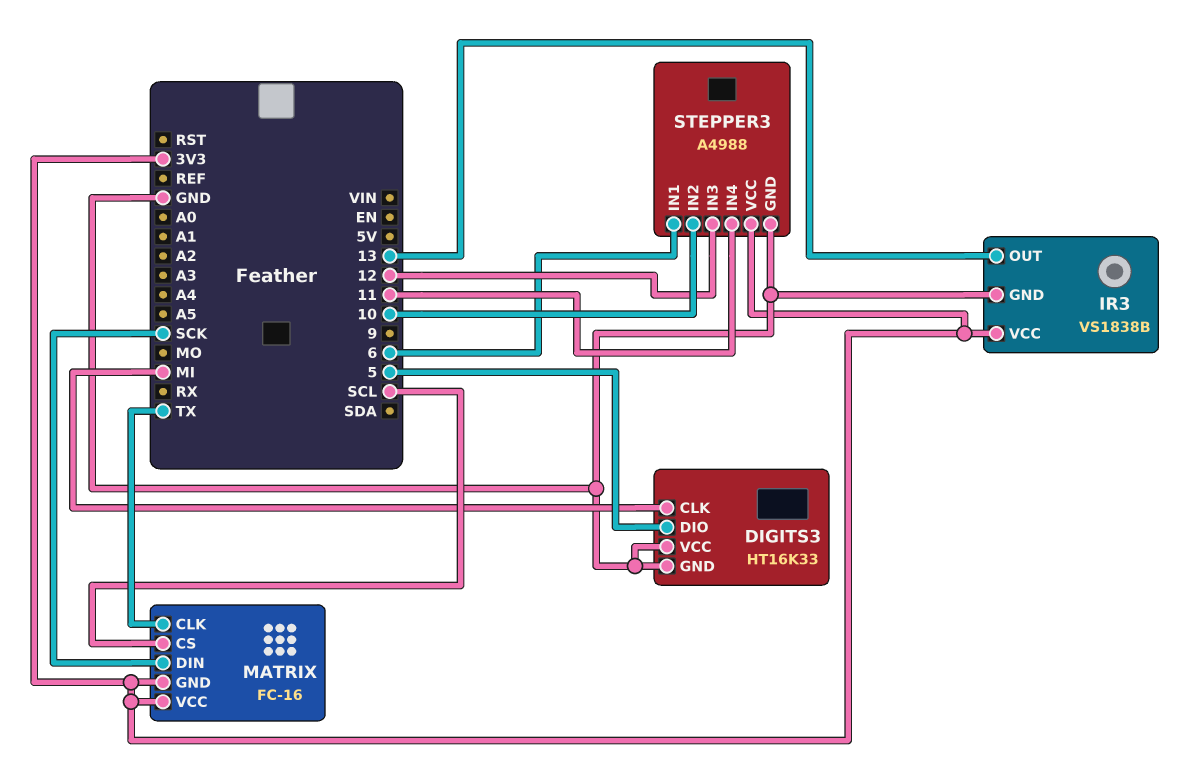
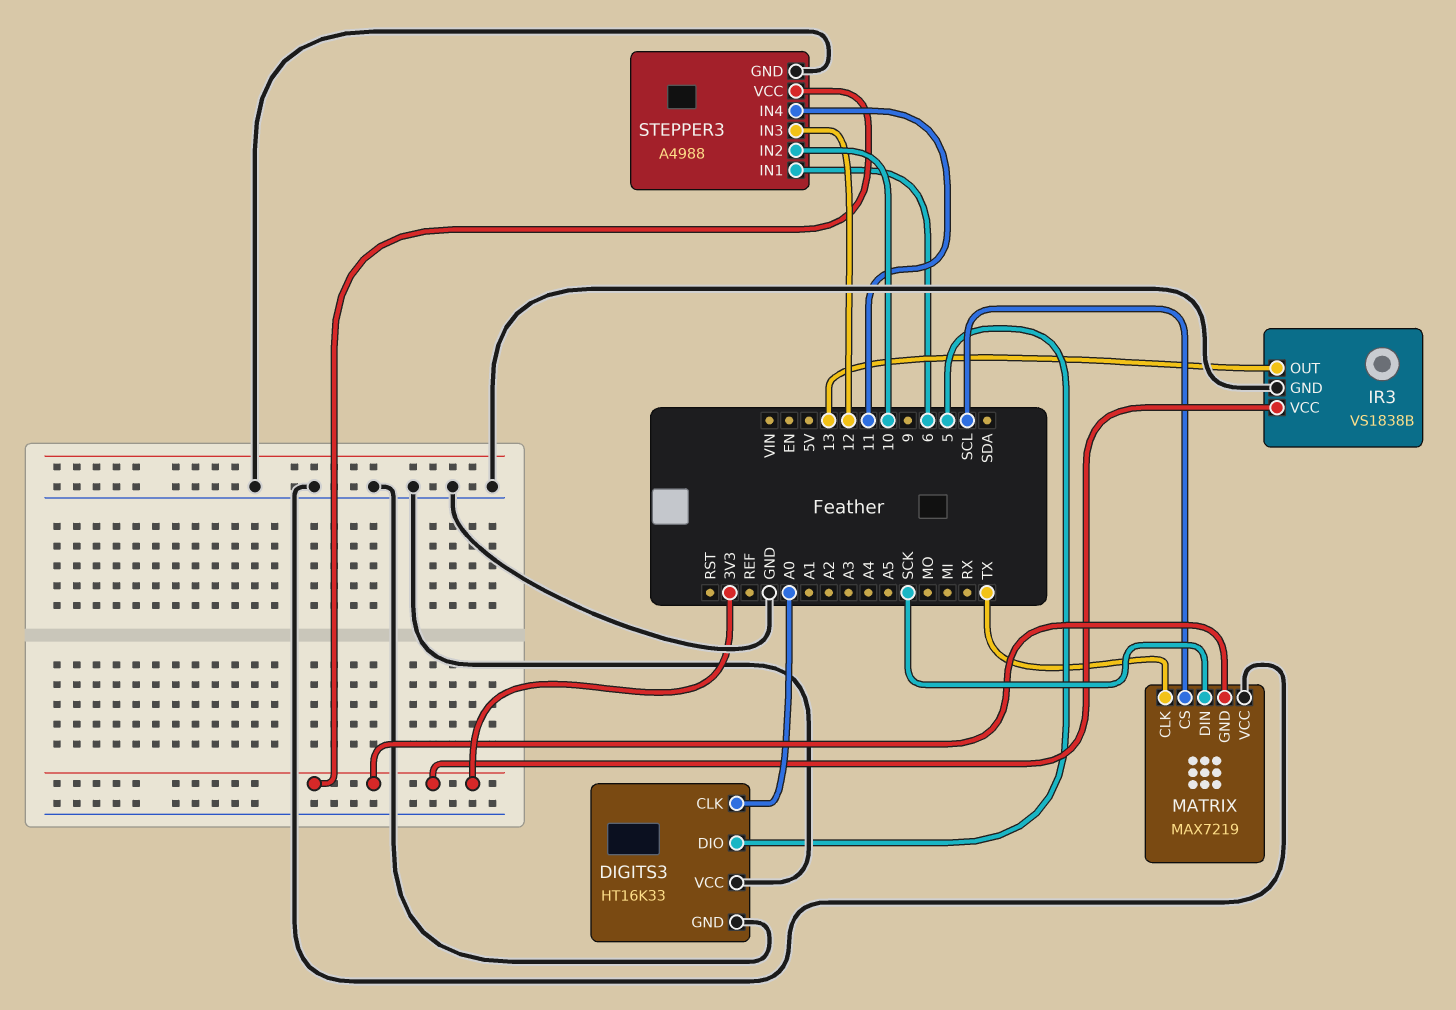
DIGITS3 pin CLK: MI -> A0
MATRIX: FC-16 -> MAX7219
MATRIX pin VCC: 3V3 -> GND

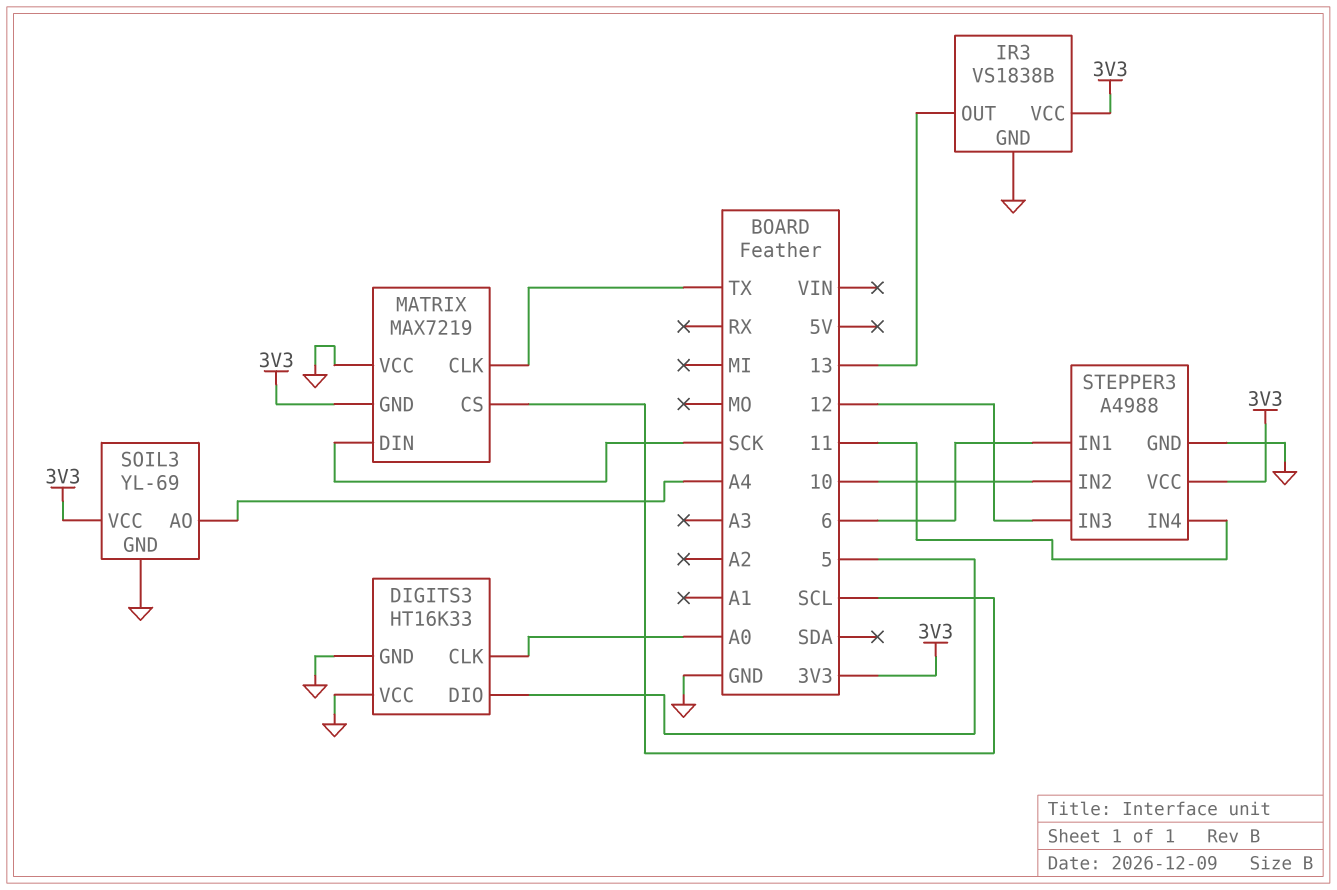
SOIL3: none -> YL-69
SOIL3 pin AO: none -> A4
SOIL3 pin GND: none -> GND
SOIL3 pin VCC: none -> 3V3

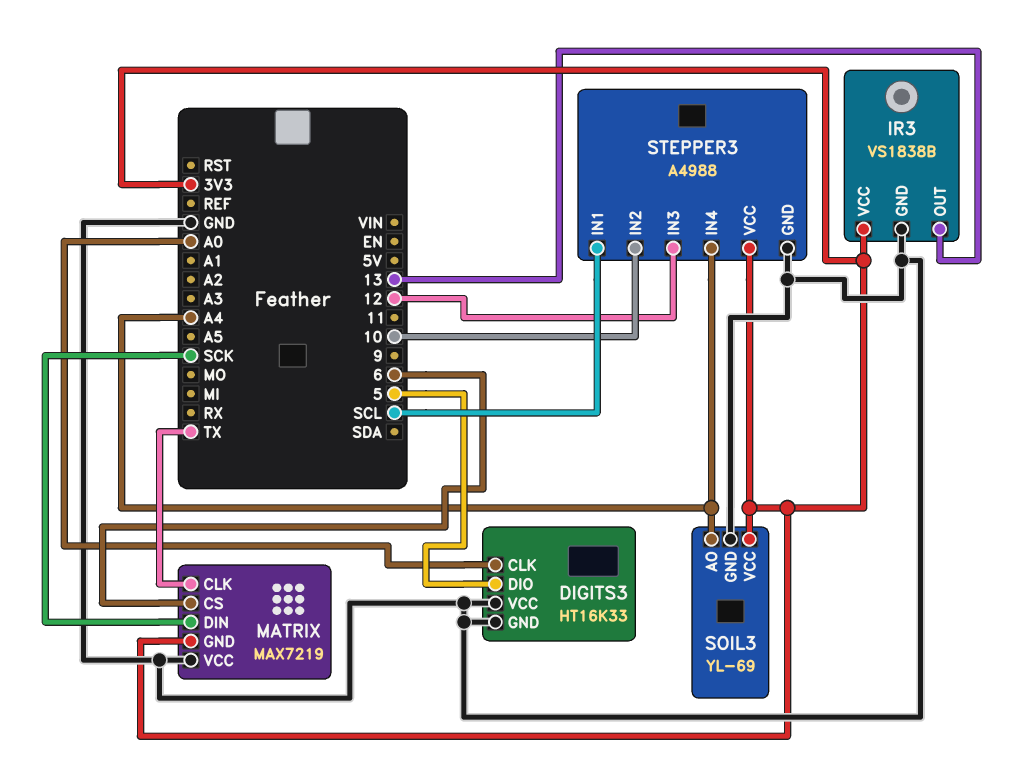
MATRIX pin CS: SCL -> 6
STEPPER3 pin IN1: 6 -> SCL
STEPPER3 pin IN4: 11 -> A4

